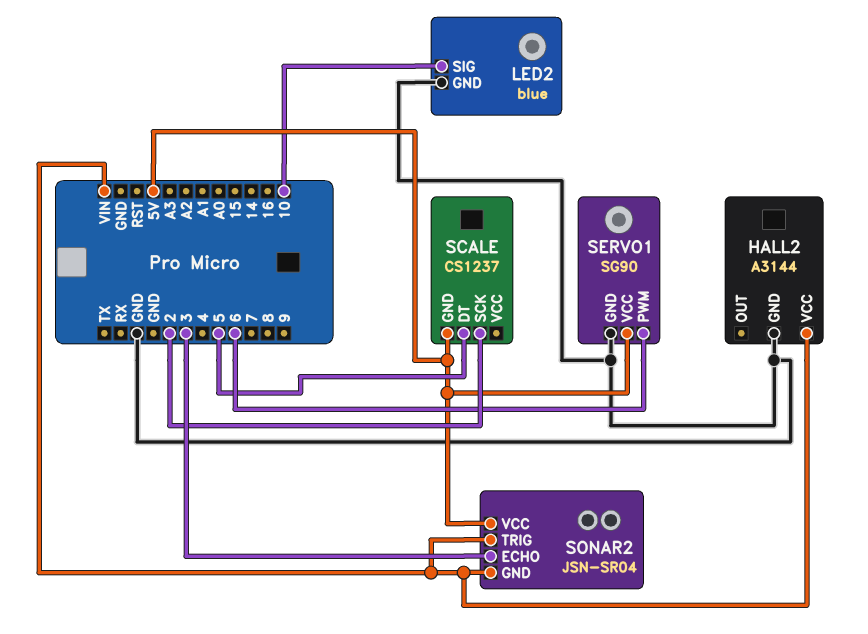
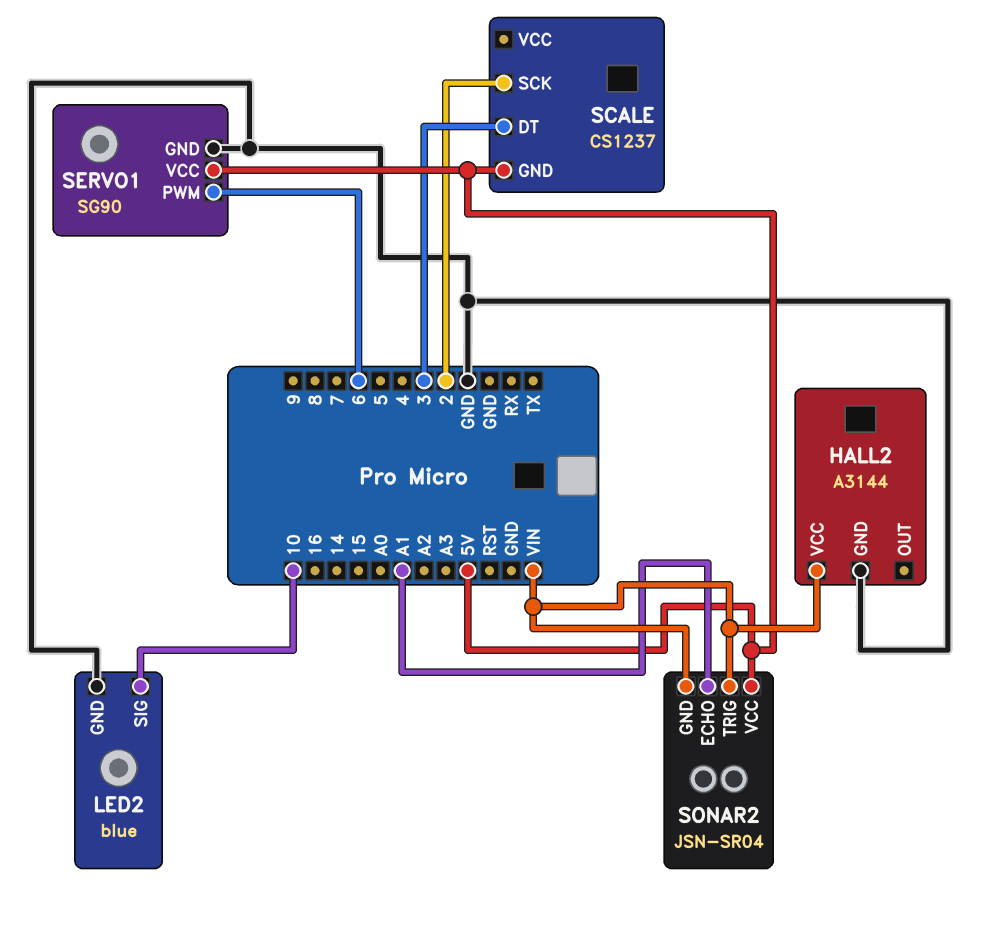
SCALE pin DT: 5 -> 3
SONAR2 pin ECHO: 3 -> A1

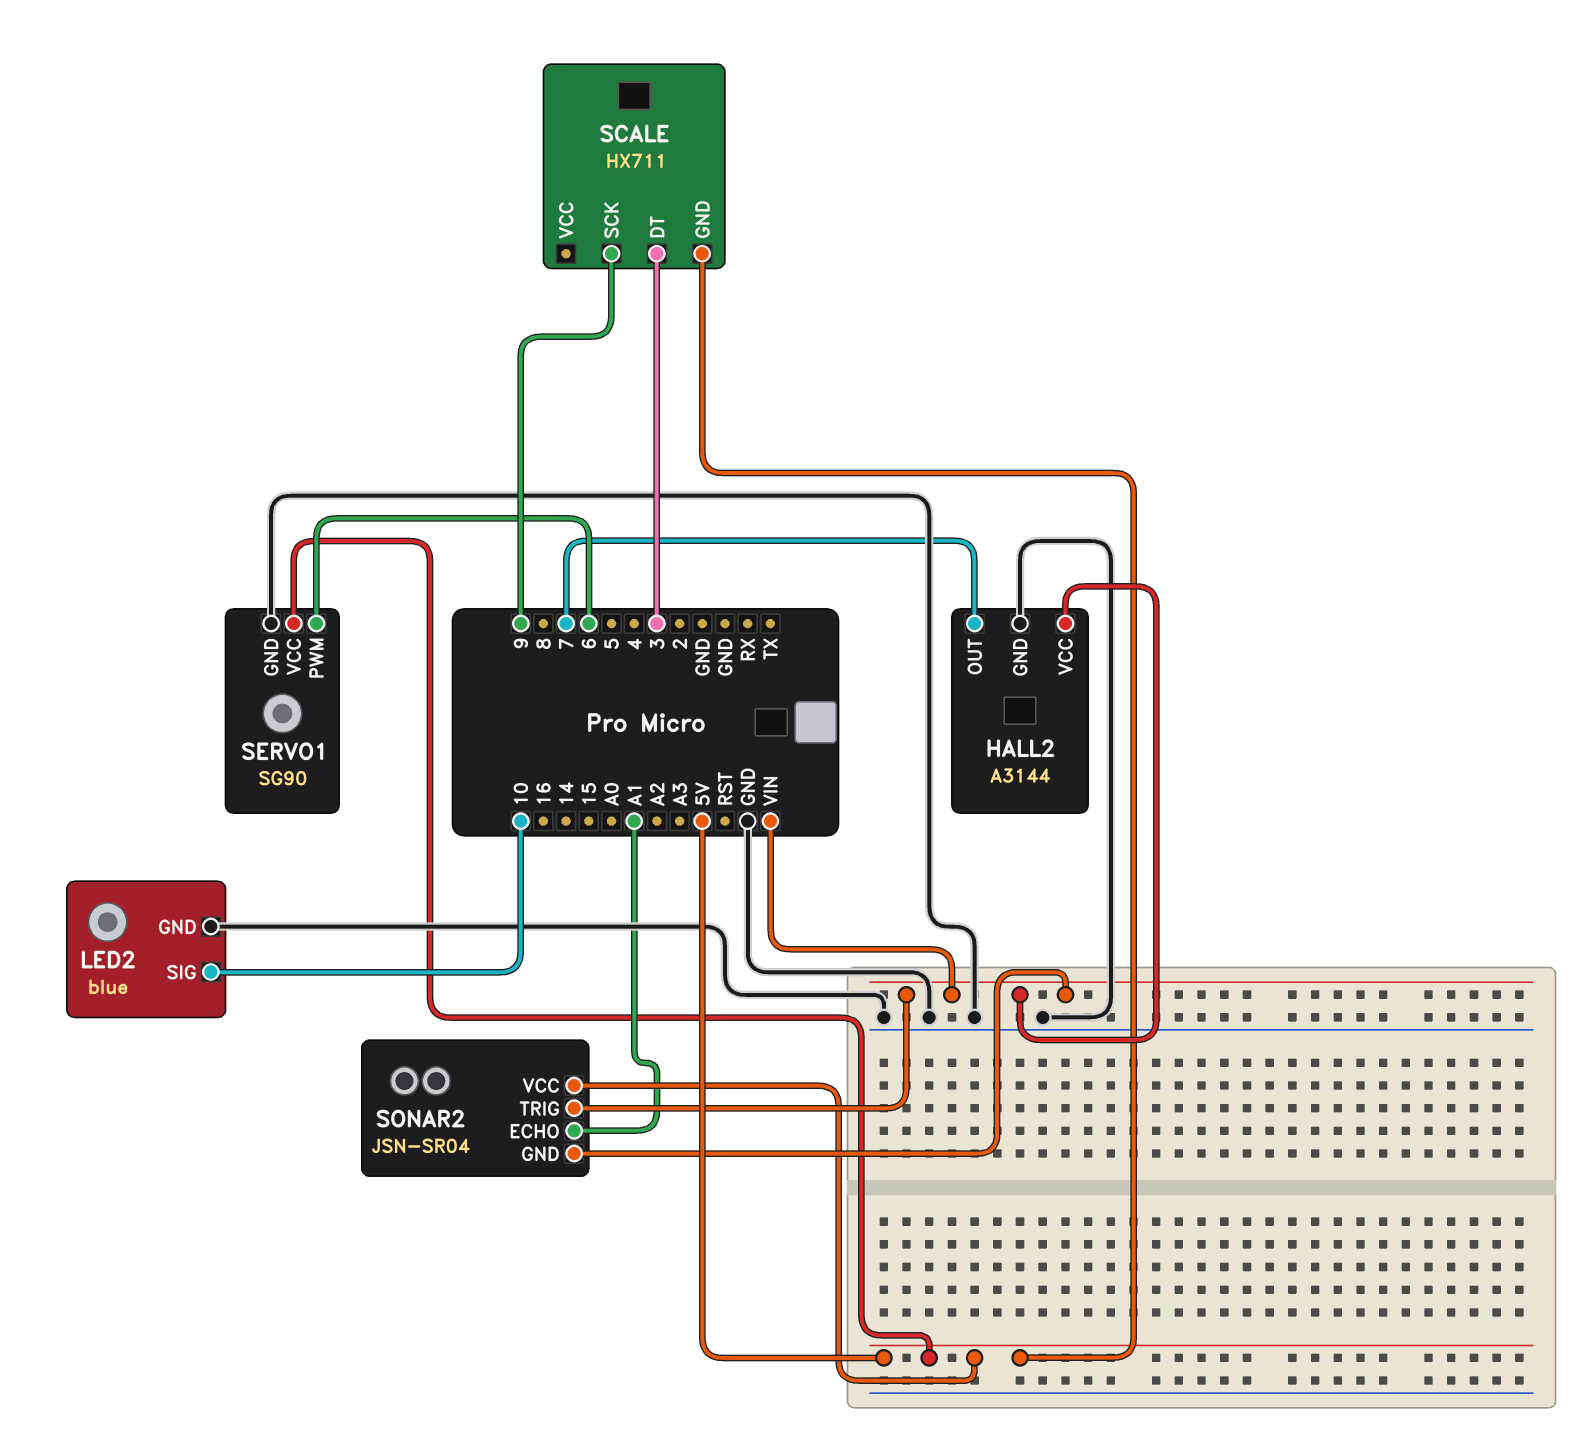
HALL2 pin OUT: none -> 7
SCALE: CS1237 -> HX711
SCALE pin SCK: 2 -> 9

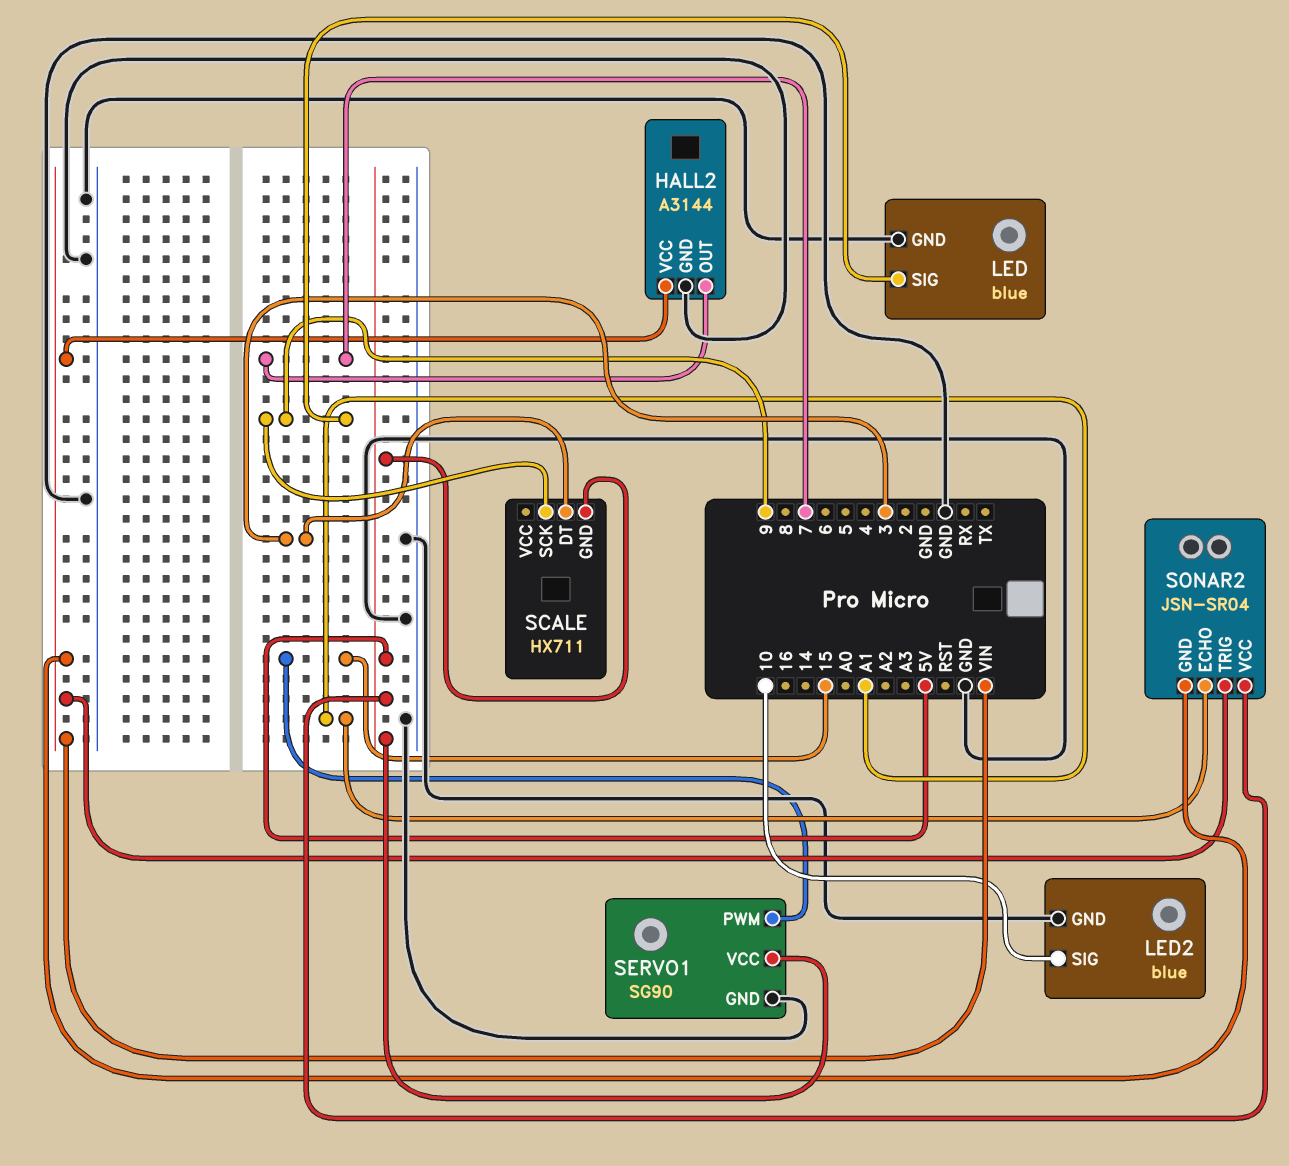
LED: none -> blue
LED pin GND: none -> GND
LED pin SIG: none -> 9
SERVO1 pin PWM: 6 -> 15

